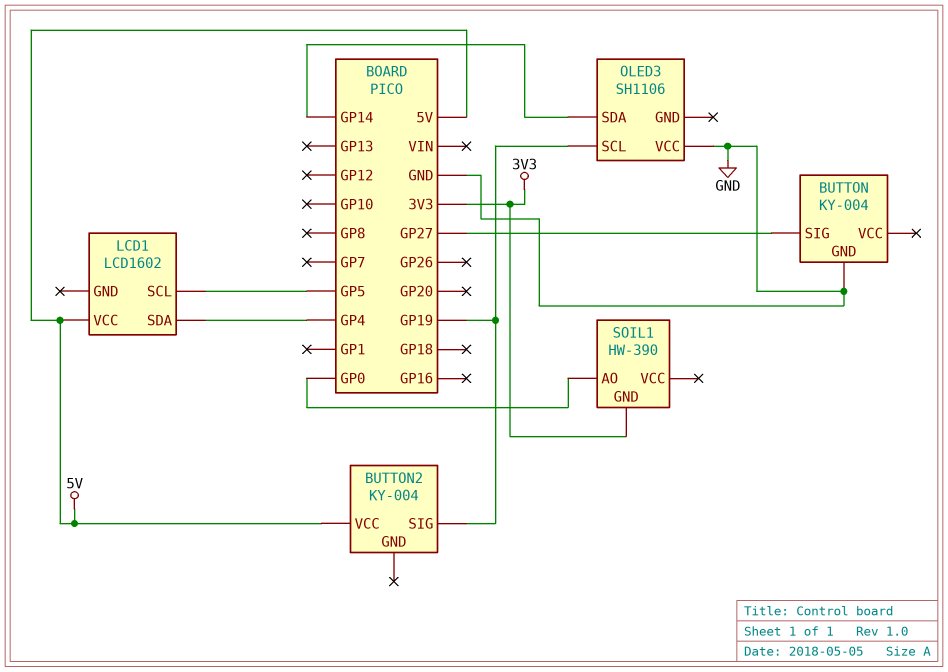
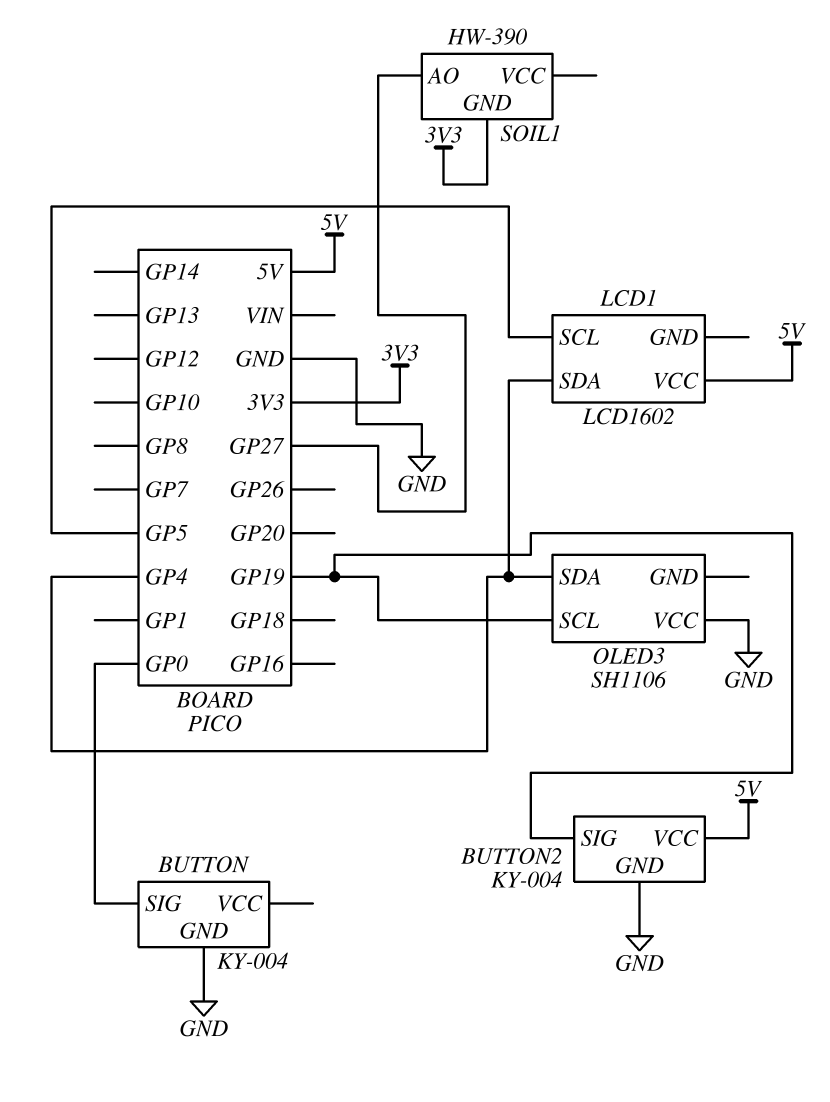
BUTTON pin SIG: GP27 -> GP0
BUTTON2 pin GND: none -> GND
OLED3 pin SDA: GP14 -> GP4
SOIL1 pin AO: GP0 -> GP27

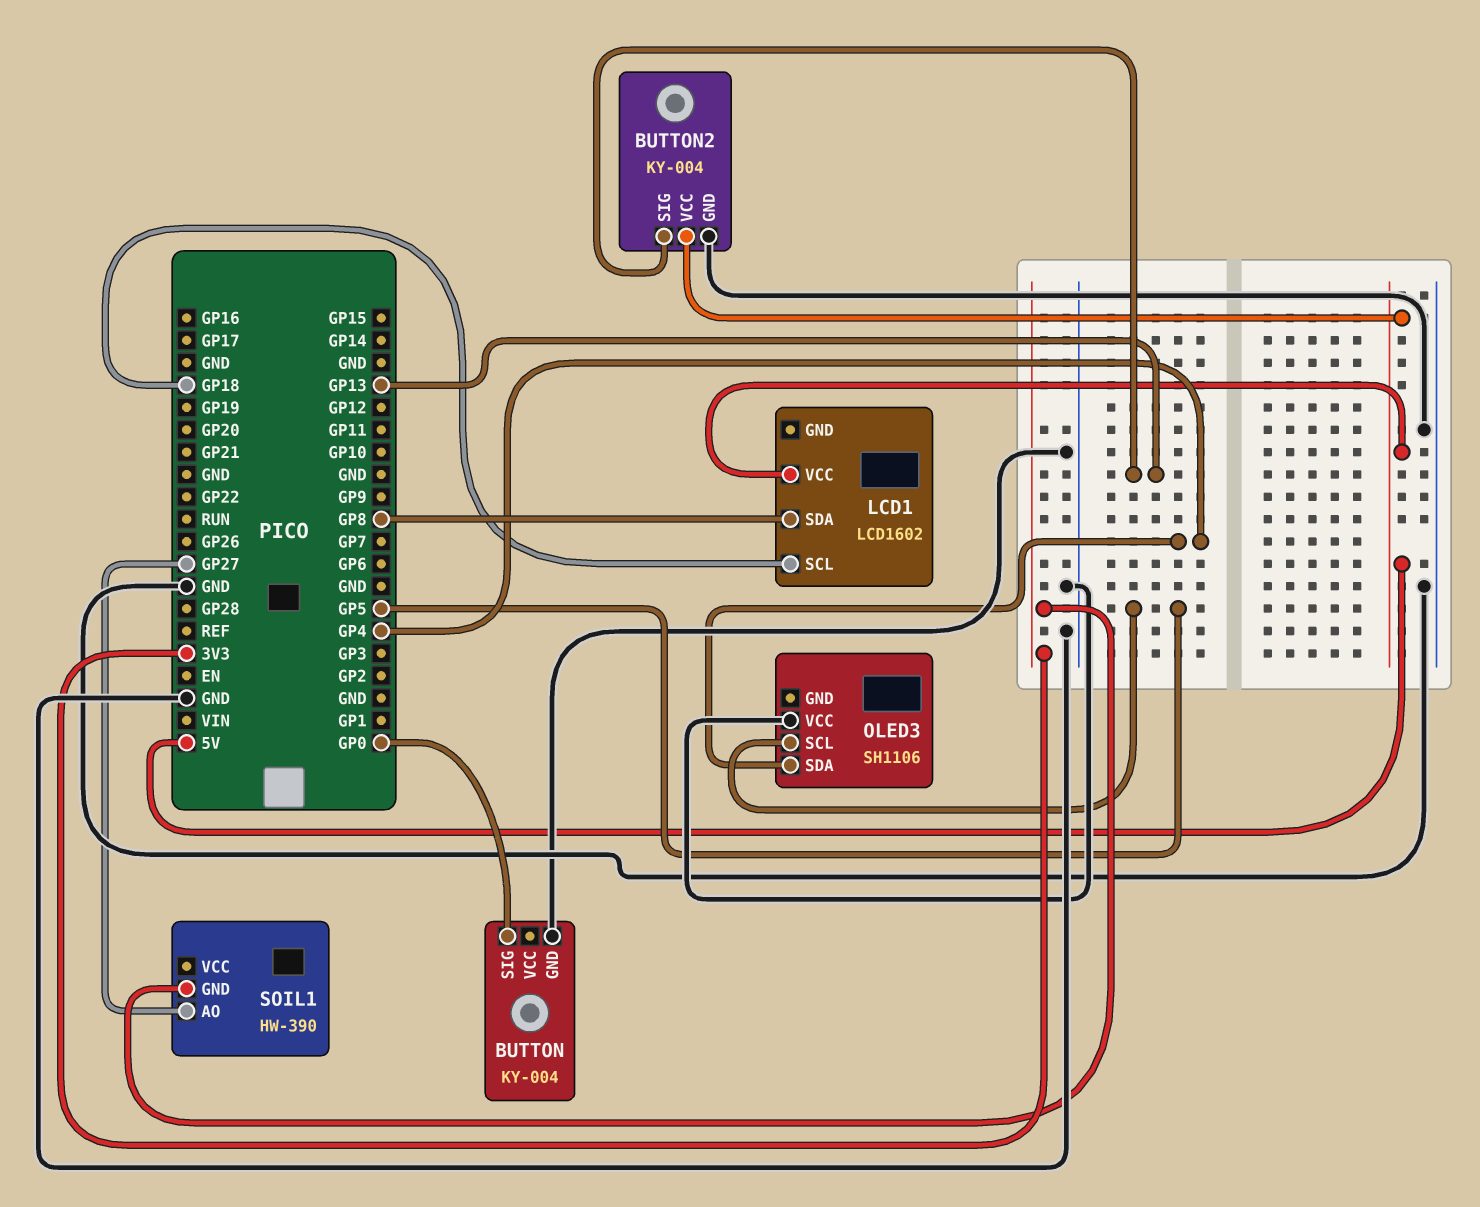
BUTTON2 pin SIG: GP19 -> GP13
LCD1 pin SCL: GP5 -> GP18
LCD1 pin SDA: GP4 -> GP8
OLED3 pin SCL: GP19 -> GP5

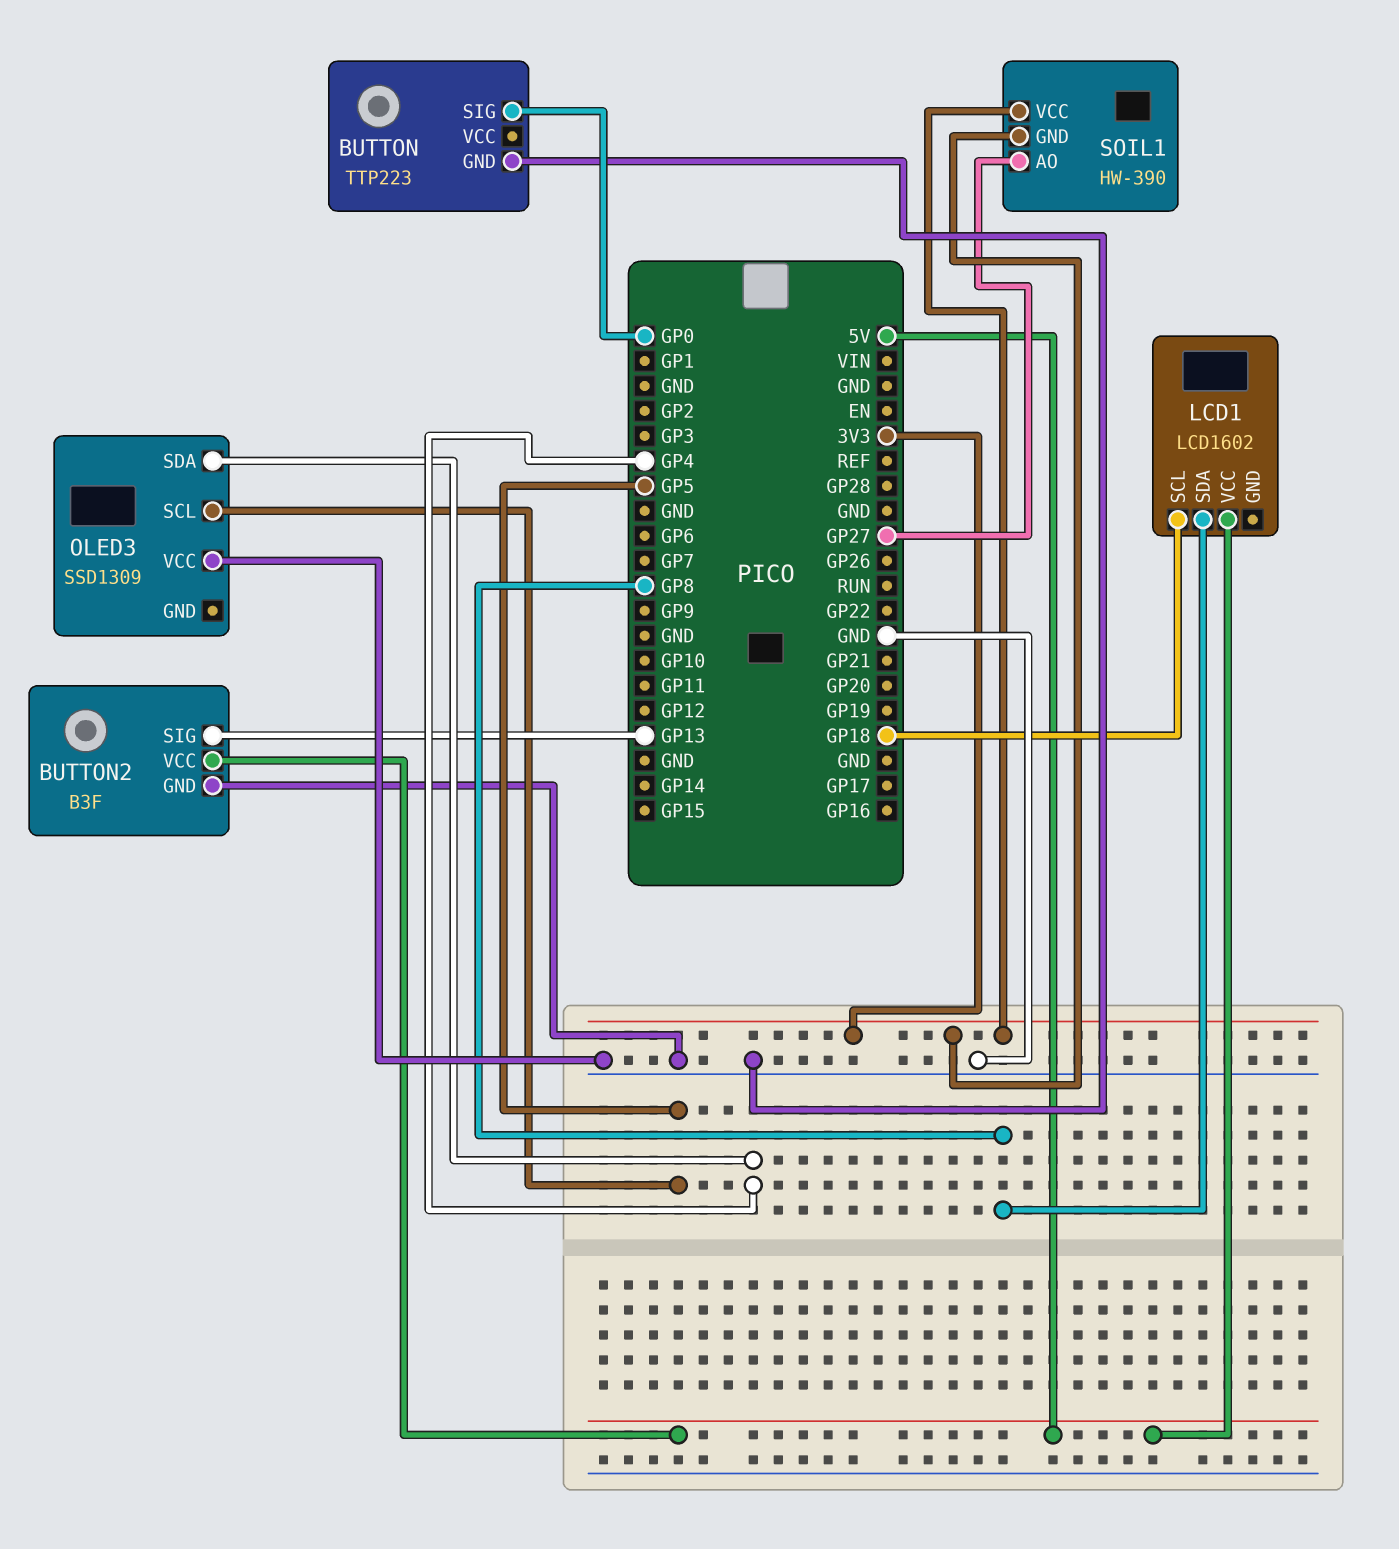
BUTTON: KY-004 -> TTP223
BUTTON2: KY-004 -> B3F
OLED3: SH1106 -> SSD1309
SOIL1 pin VCC: none -> 3V3

